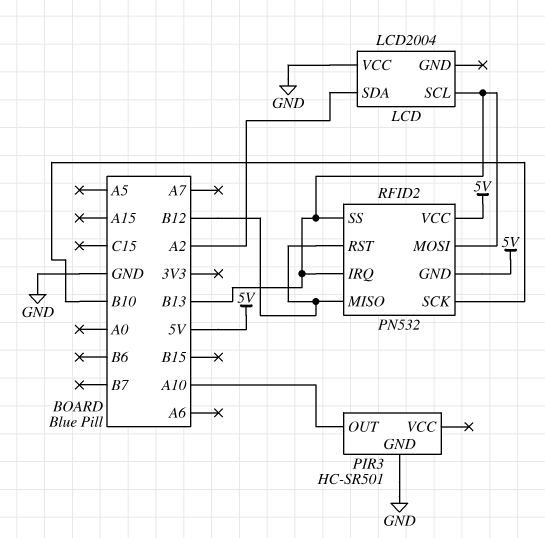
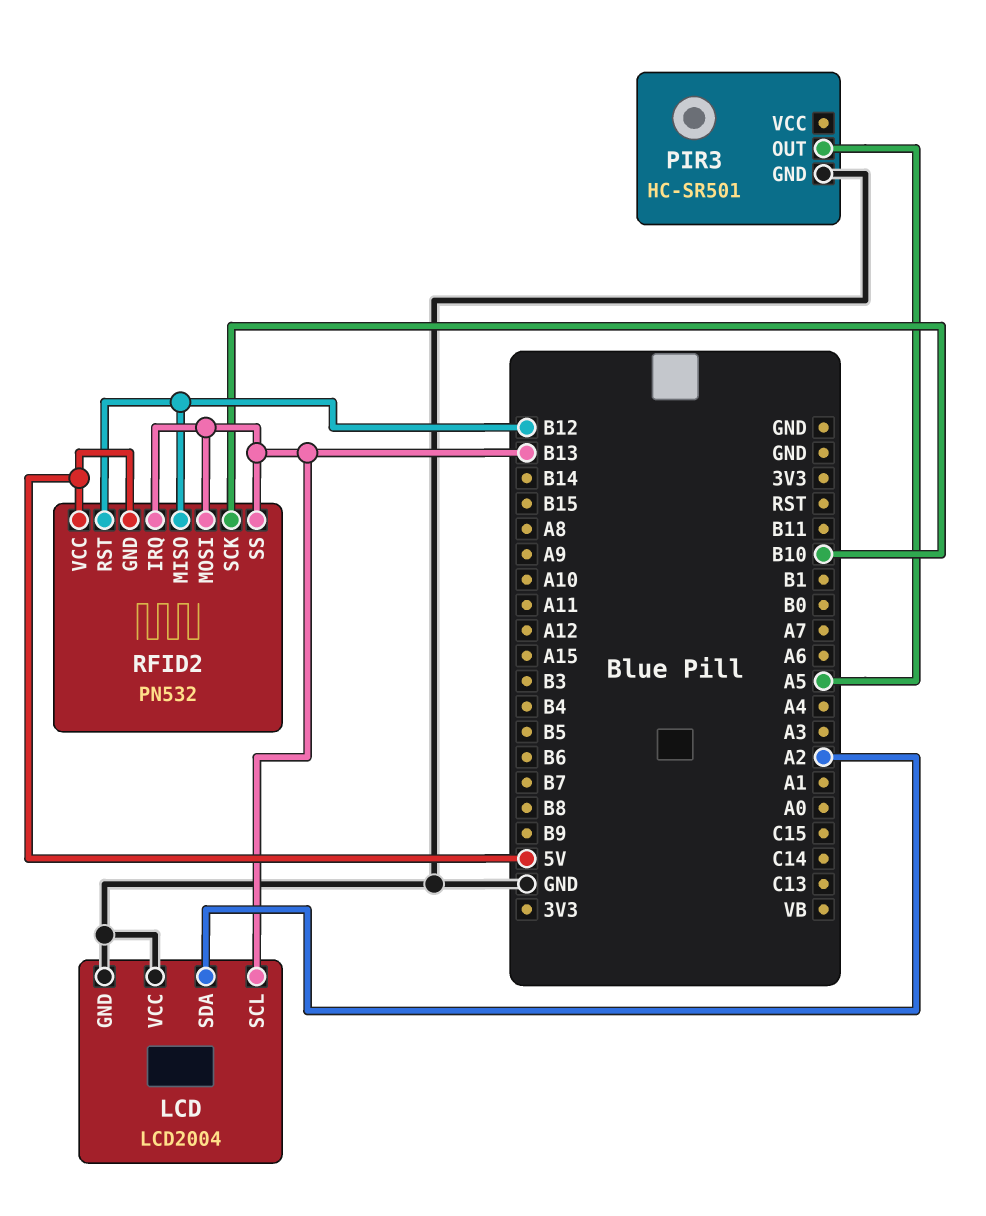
LCD pin GND: none -> GND
PIR3 pin OUT: A10 -> A5

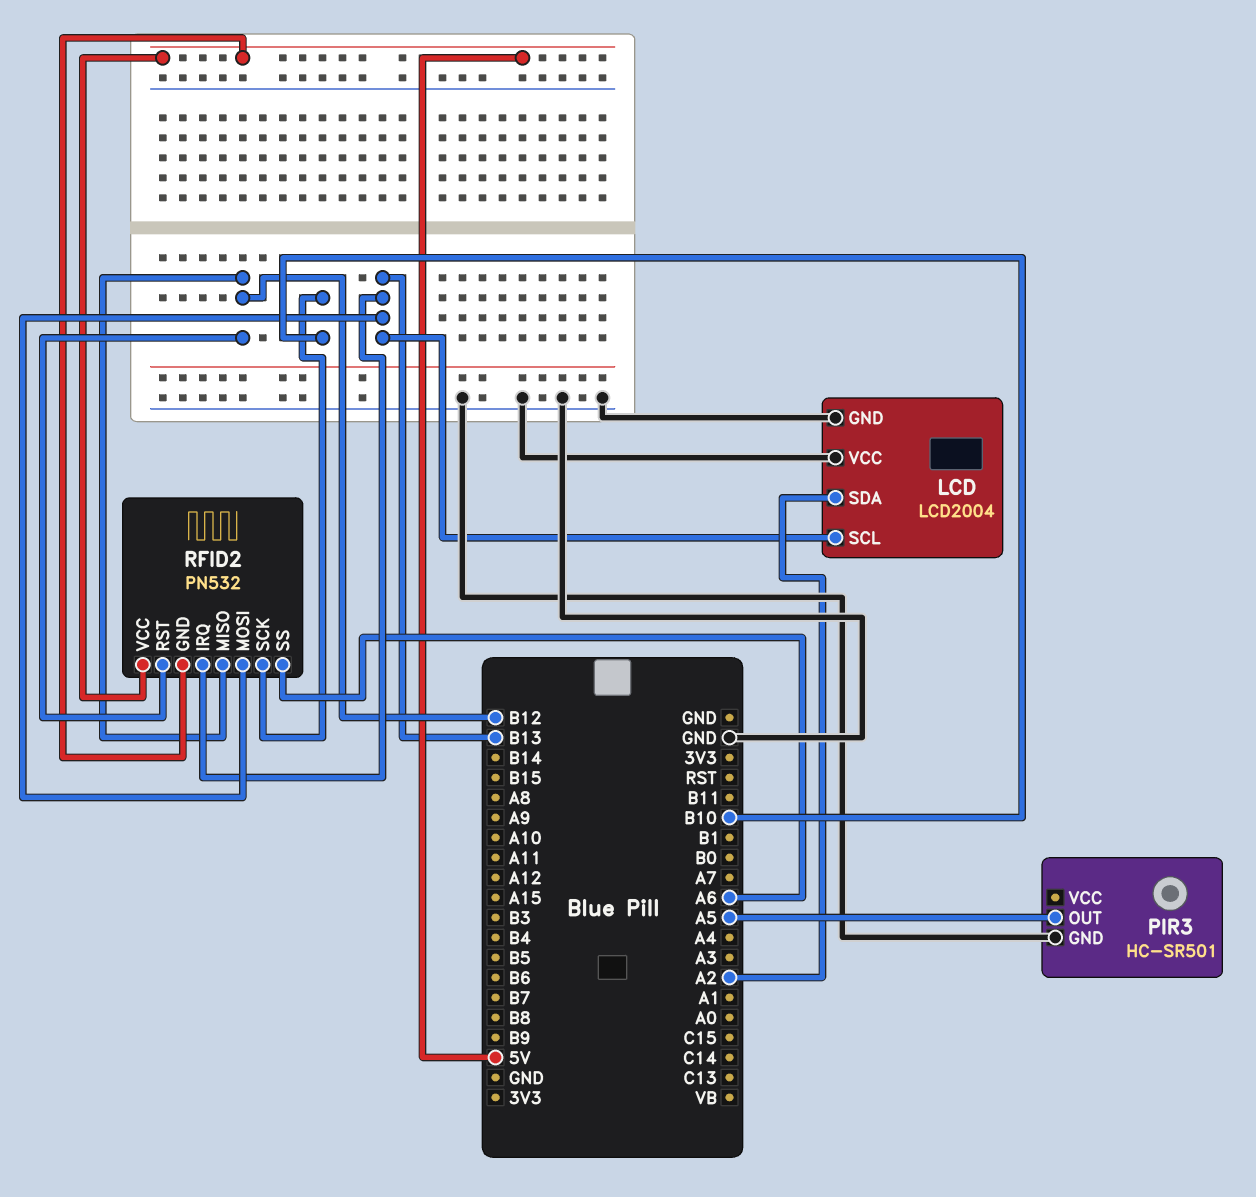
RFID2 pin SS: B13 -> A6

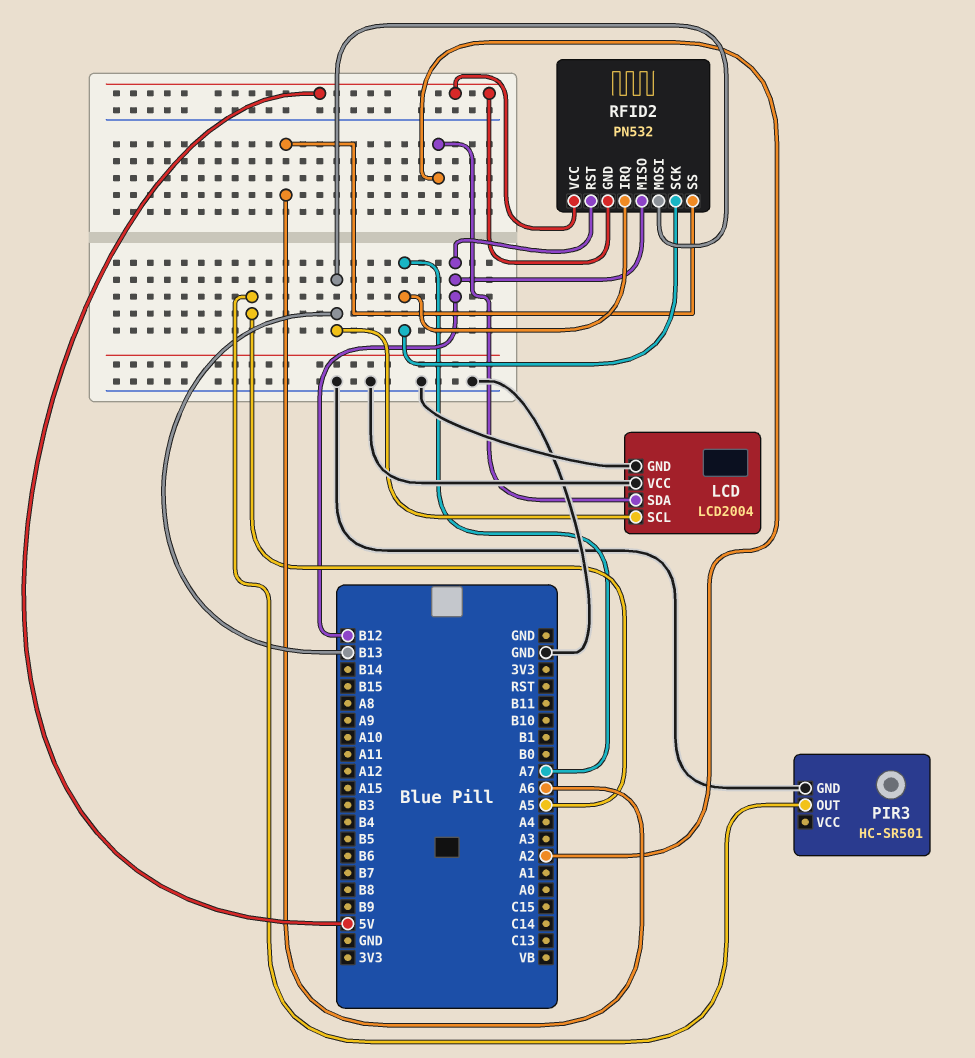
RFID2 pin IRQ: B13 -> A7
RFID2 pin SCK: B10 -> A7

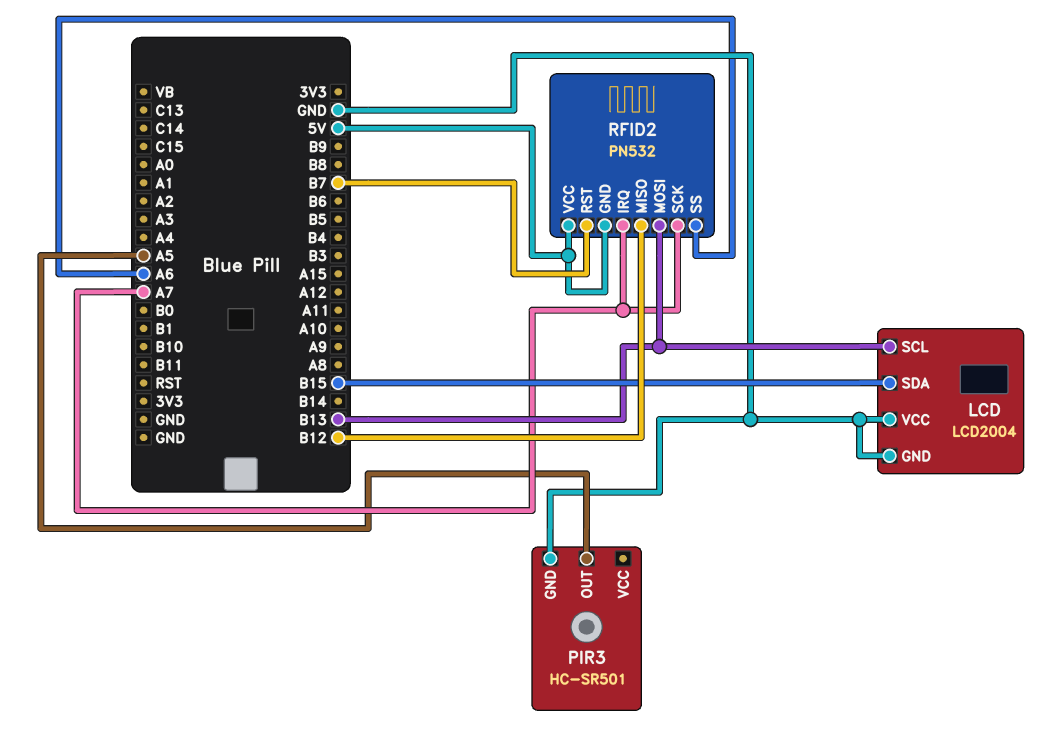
LCD pin SDA: A2 -> B15
RFID2 pin RST: B12 -> B7

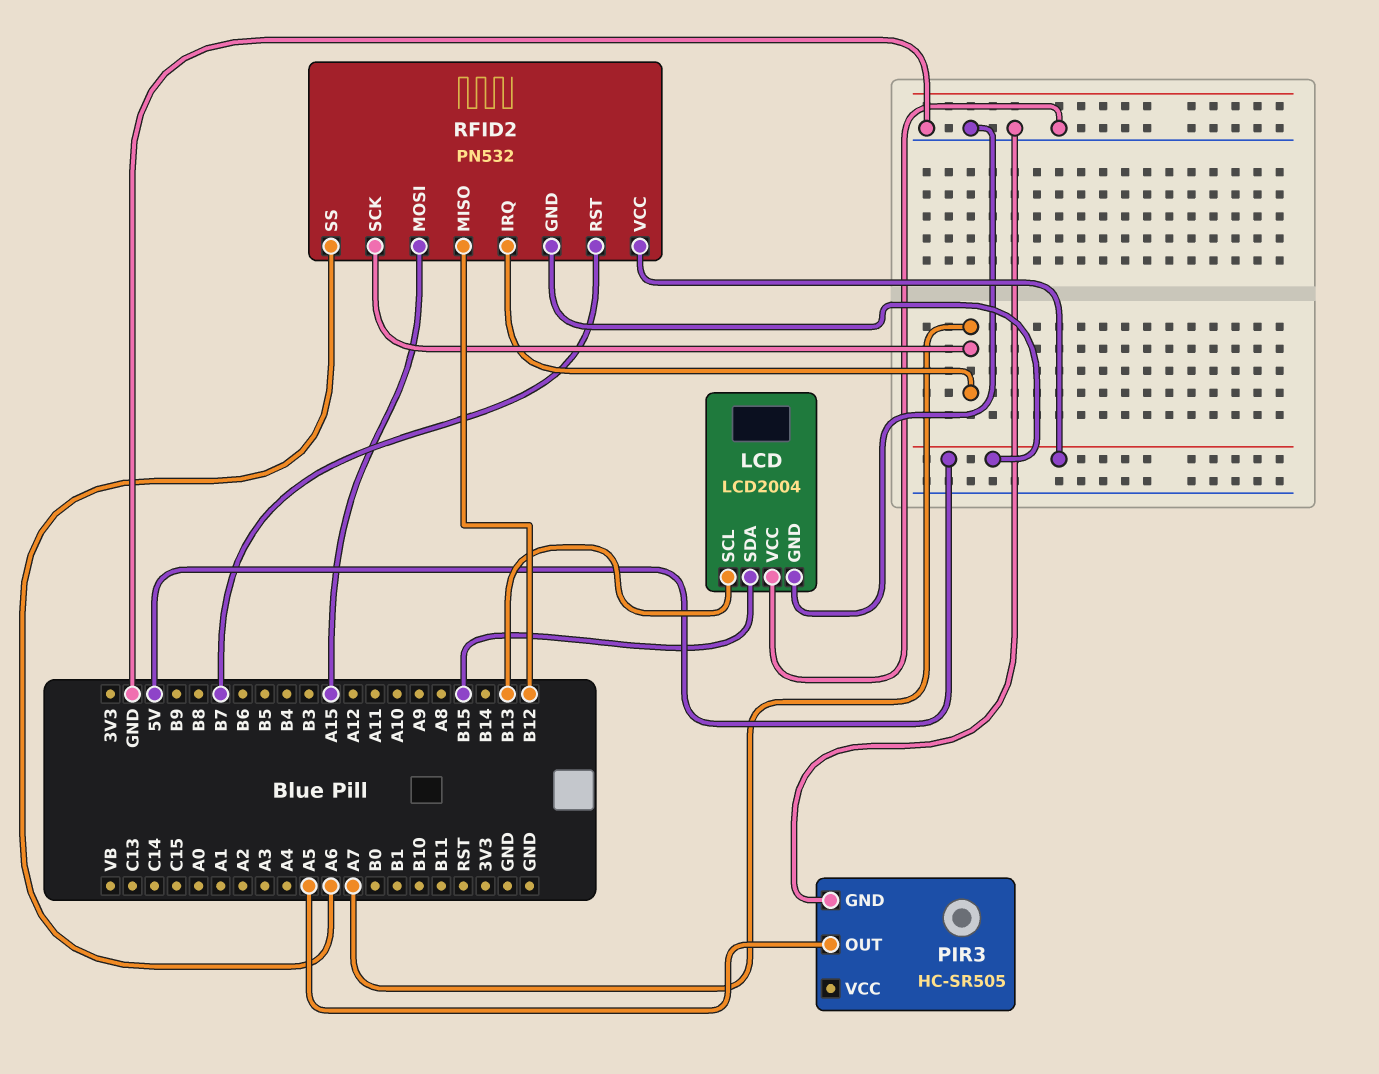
PIR3: HC-SR501 -> HC-SR505
RFID2 pin MOSI: B13 -> A15

